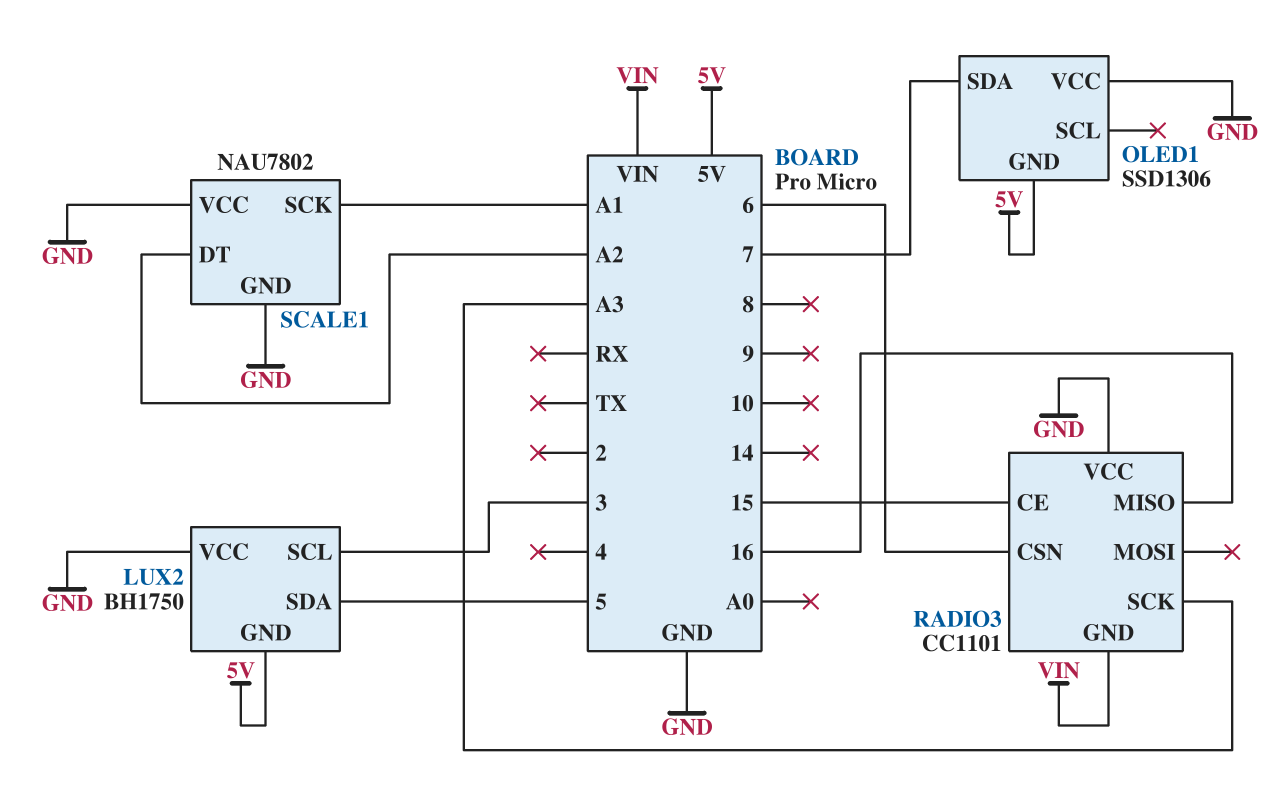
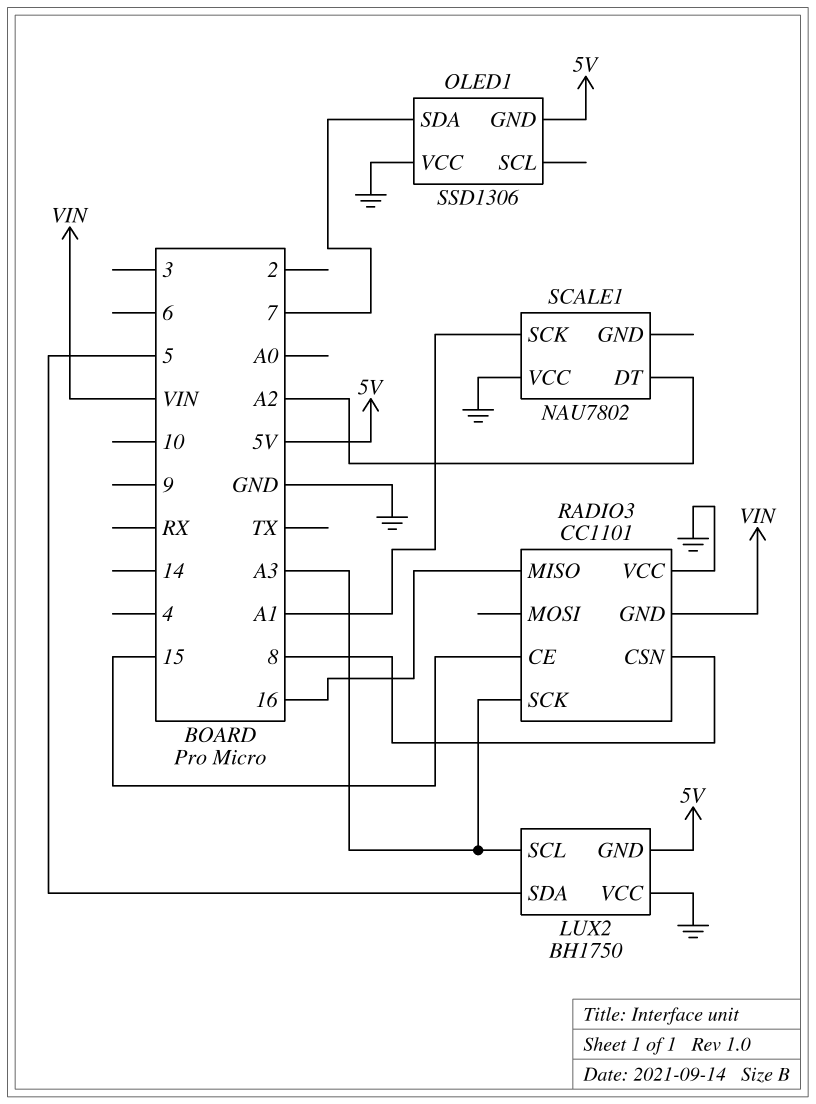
LUX2 pin SCL: 3 -> A3
RADIO3 pin CSN: 6 -> 8
SCALE1 pin GND: GND -> none

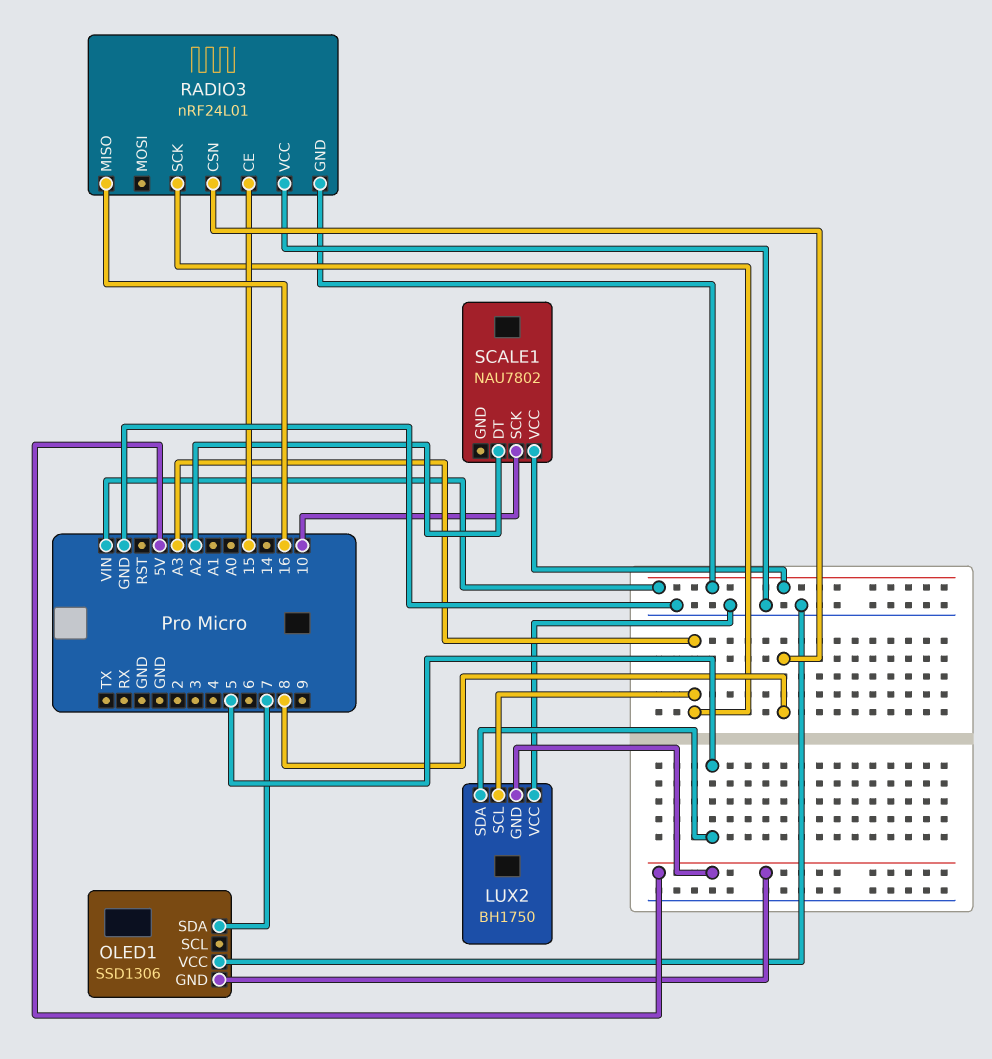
RADIO3: CC1101 -> nRF24L01
SCALE1 pin SCK: A1 -> 10
SCALE1 pin VCC: GND -> VIN

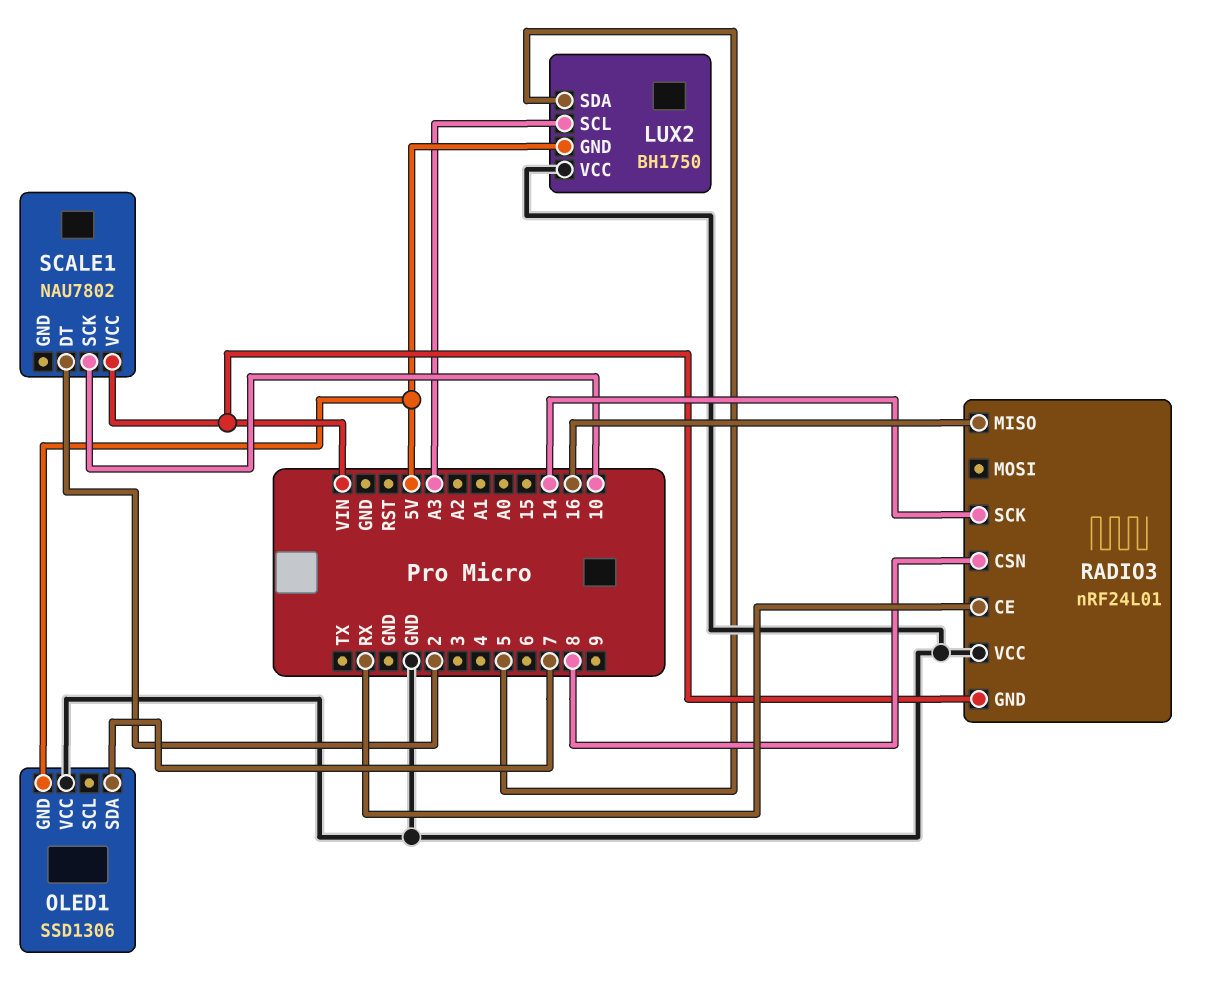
RADIO3 pin CE: 15 -> RX
RADIO3 pin SCK: A3 -> 14
SCALE1 pin DT: A2 -> 2

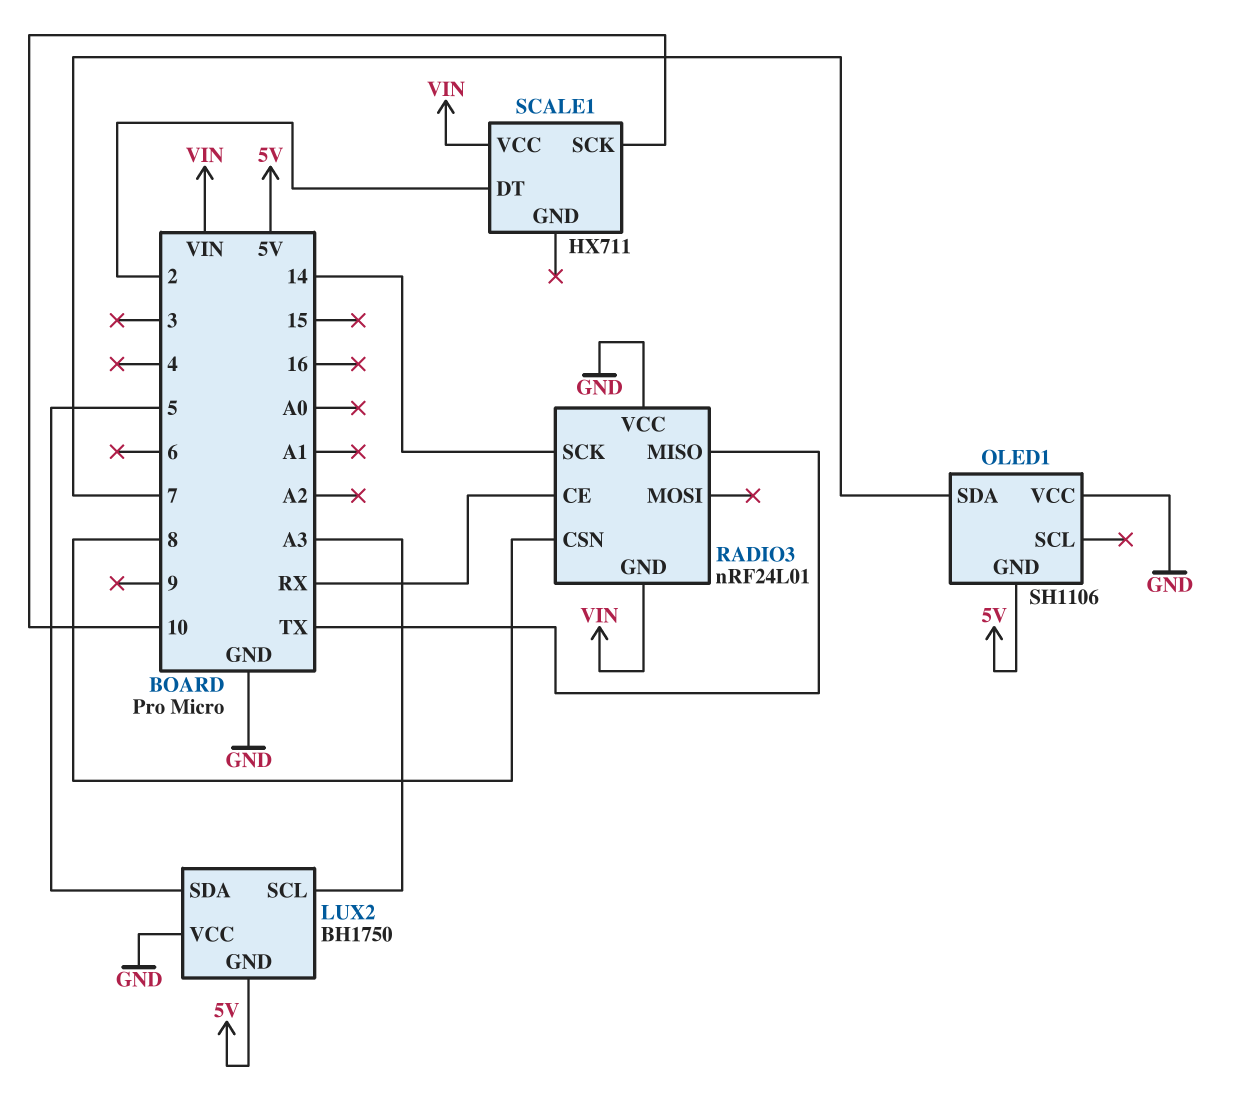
OLED1: SSD1306 -> SH1106
RADIO3 pin MISO: 16 -> TX
SCALE1: NAU7802 -> HX711

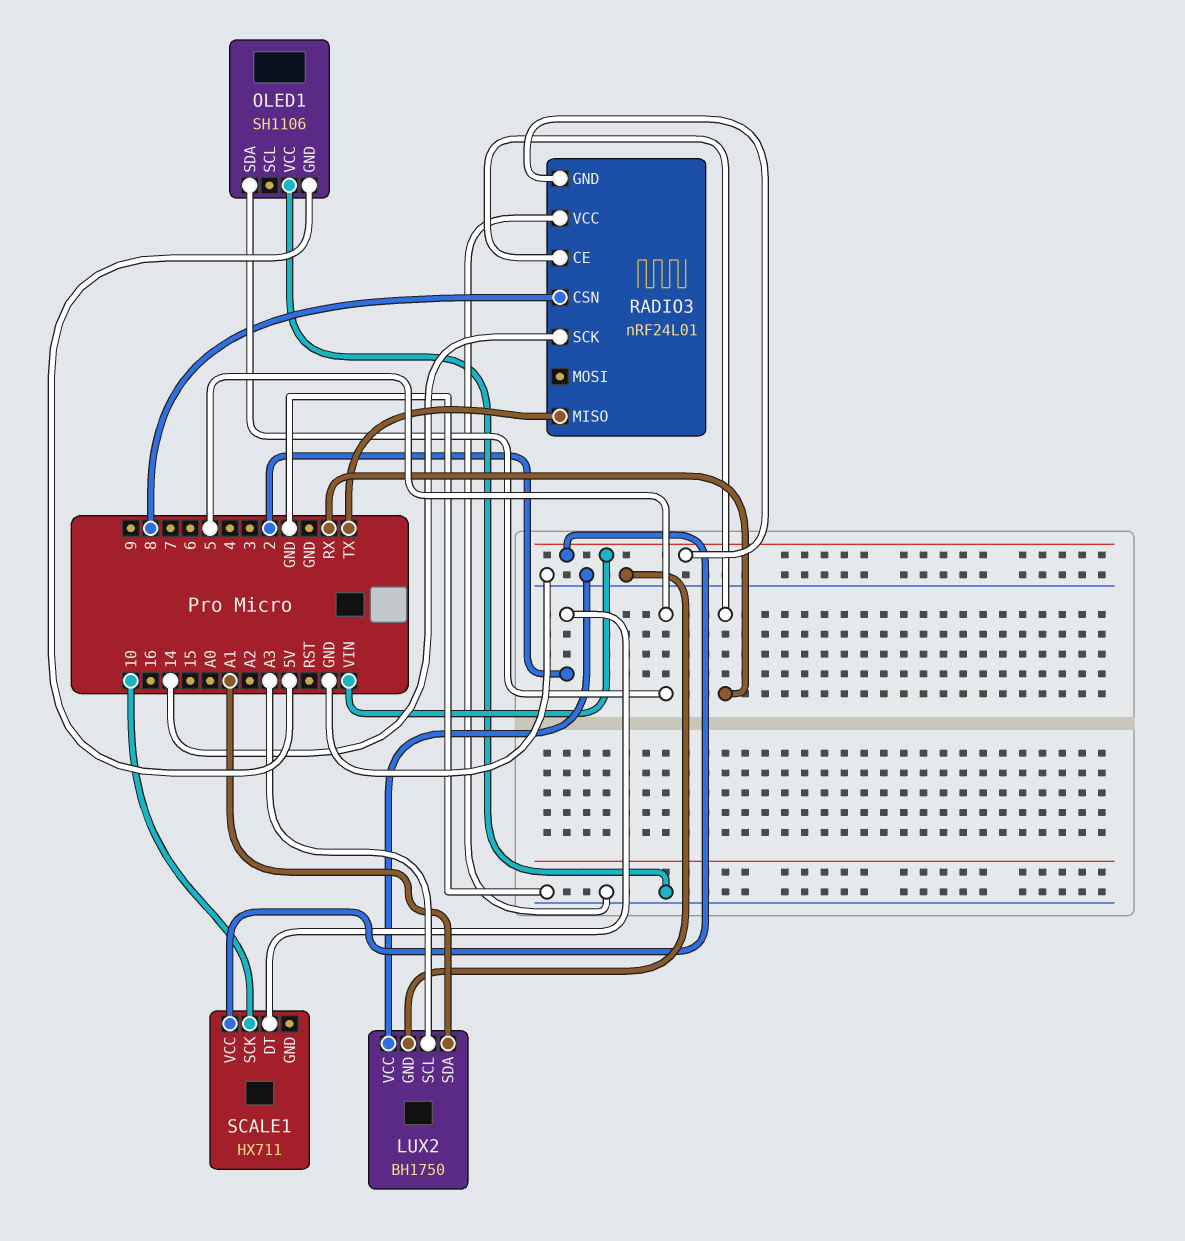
LUX2 pin GND: 5V -> GND
LUX2 pin SDA: 5 -> A1
OLED1 pin SDA: 7 -> 5

